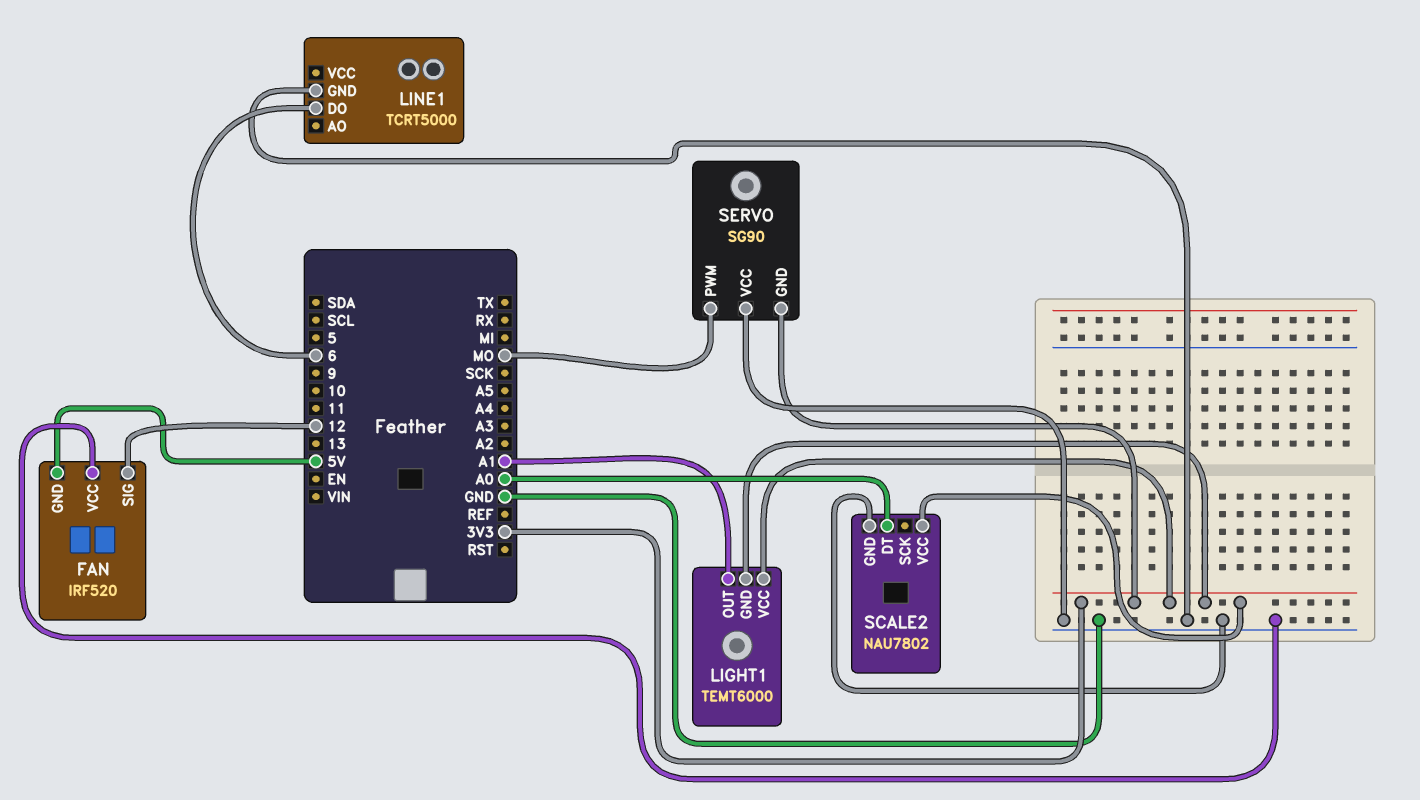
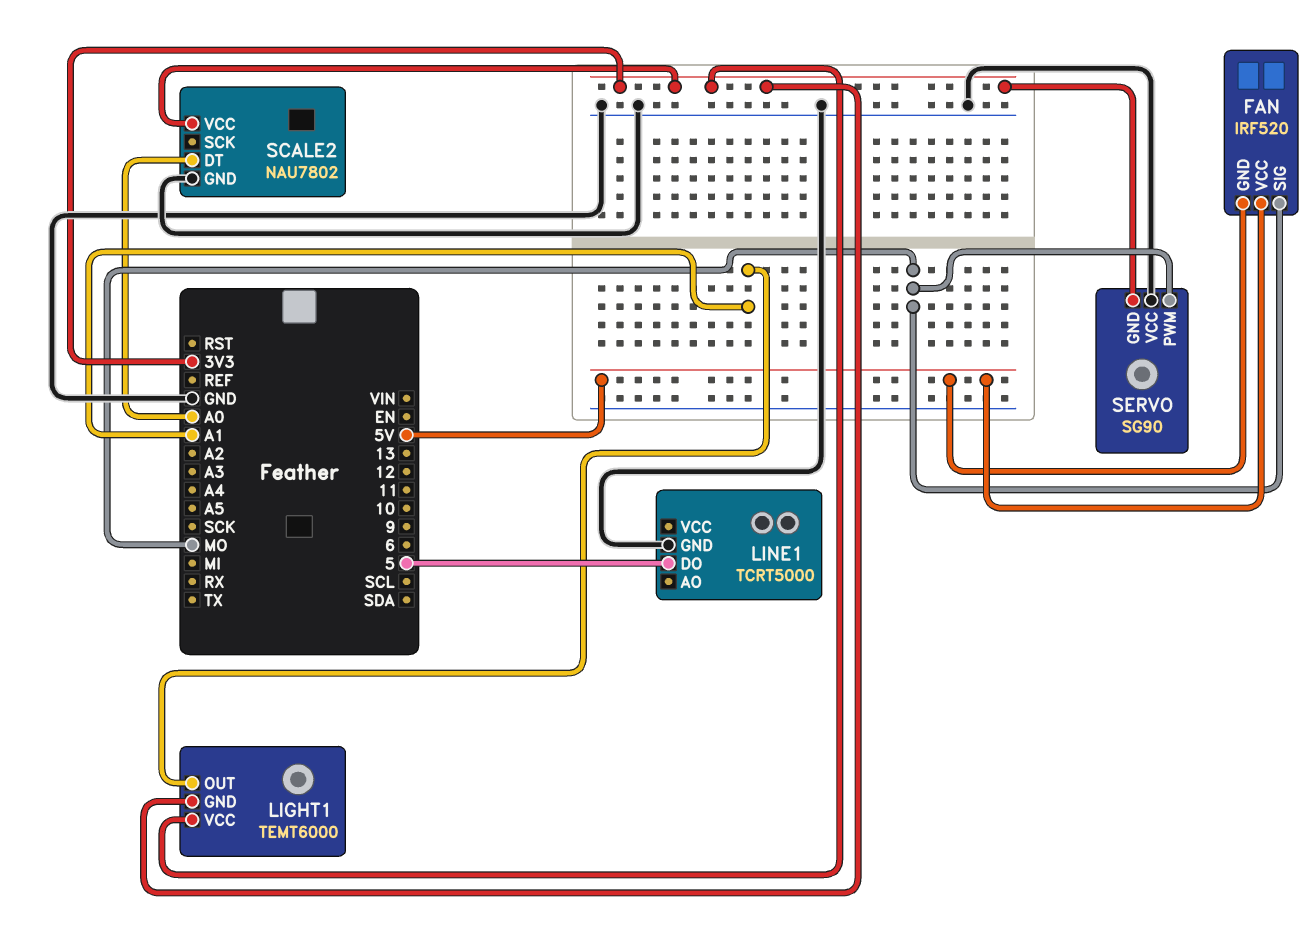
FAN pin SIG: 12 -> MO
FAN pin VCC: GND -> 5V
LINE1 pin DO: 6 -> 5

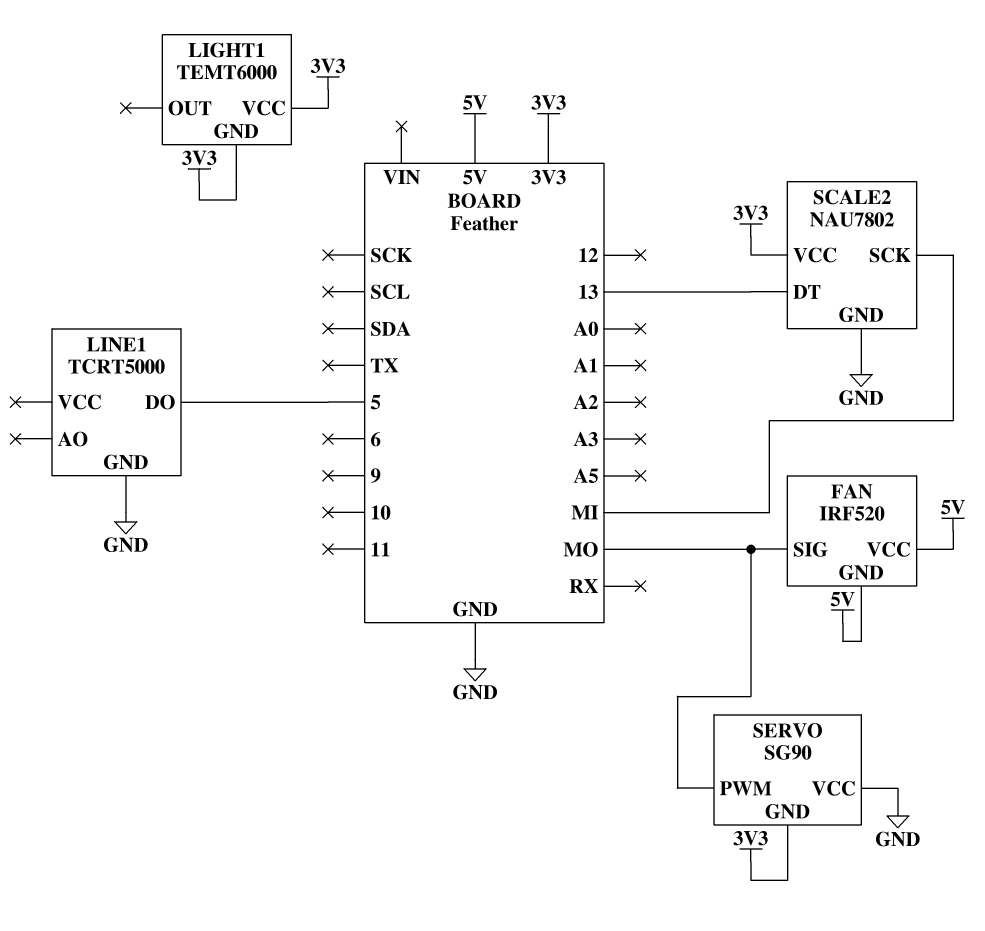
LIGHT1 pin OUT: A1 -> none
SCALE2 pin DT: A0 -> 13
SCALE2 pin SCK: none -> MI

